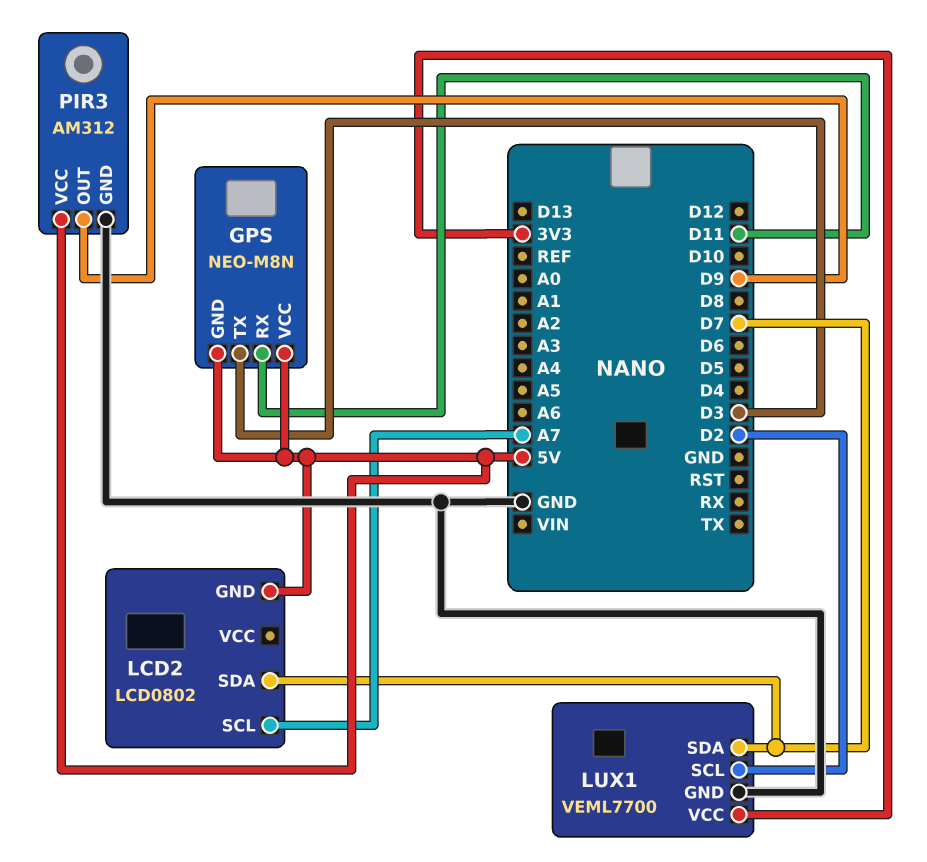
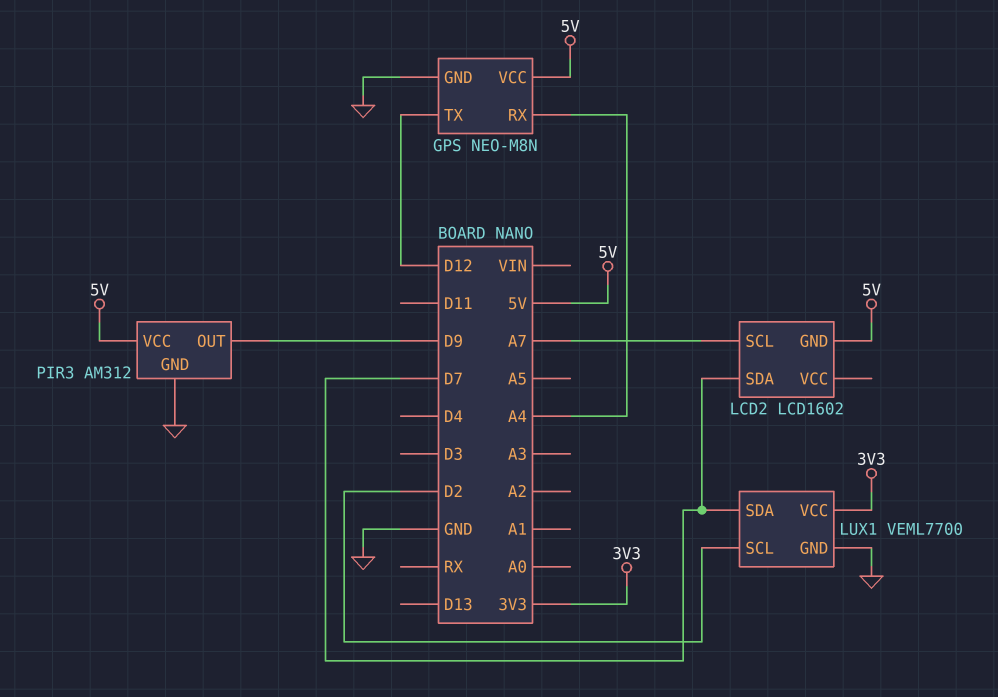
GPS pin GND: 5V -> GND
GPS pin RX: D11 -> A4
GPS pin TX: D3 -> D12
LCD2: LCD0802 -> LCD1602

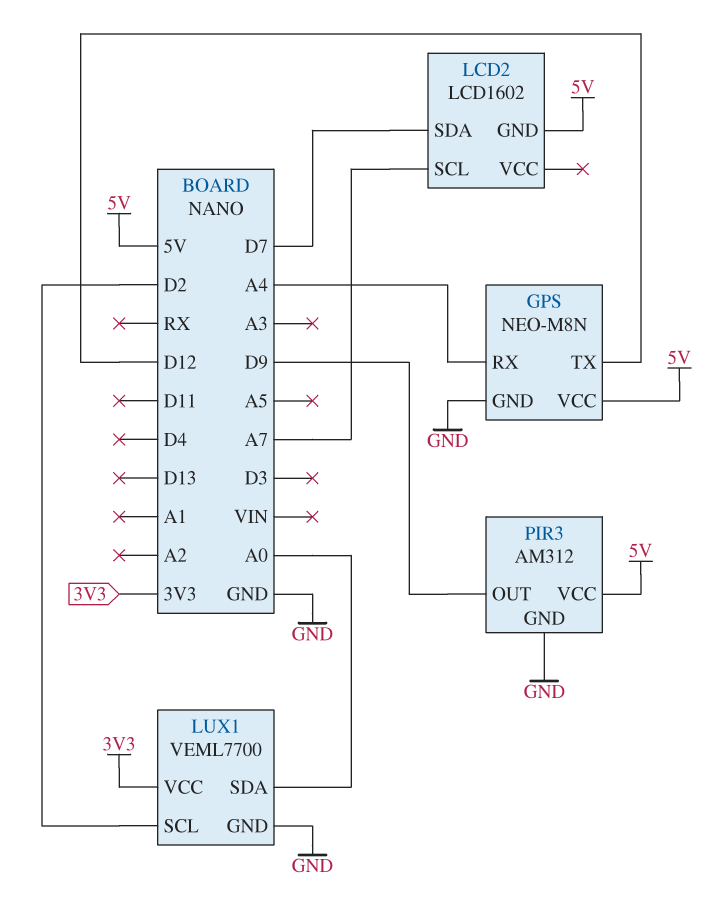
LUX1 pin SDA: D7 -> A0

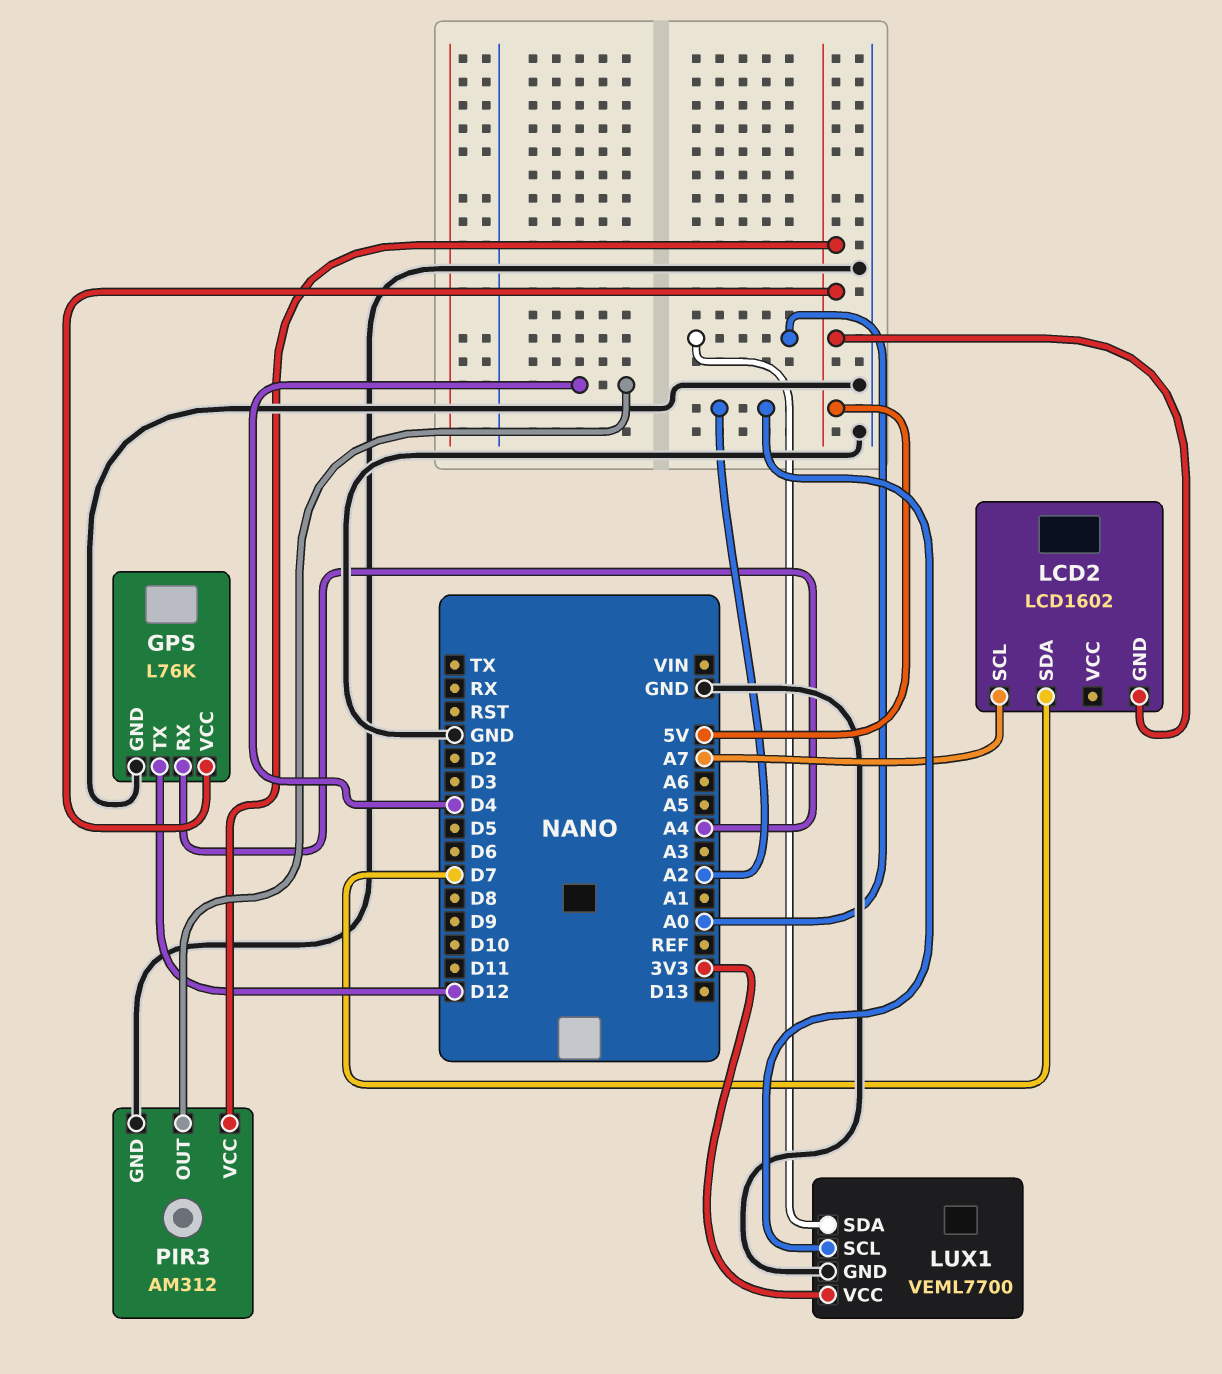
GPS: NEO-M8N -> L76K
LUX1 pin SCL: D2 -> A2
PIR3 pin OUT: D9 -> D4

